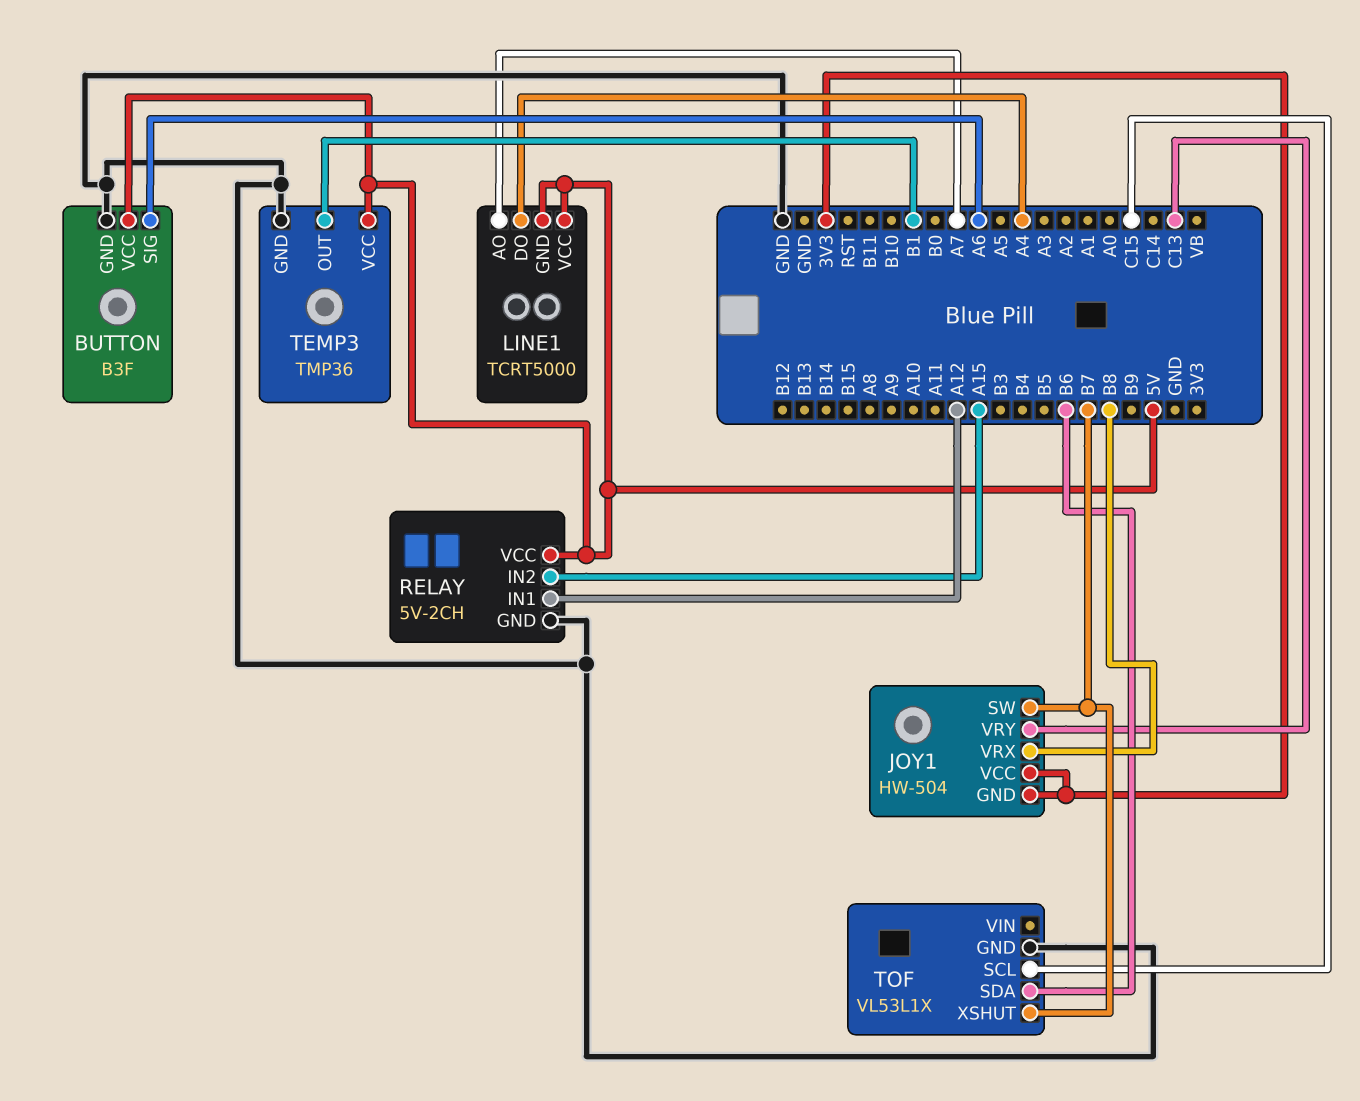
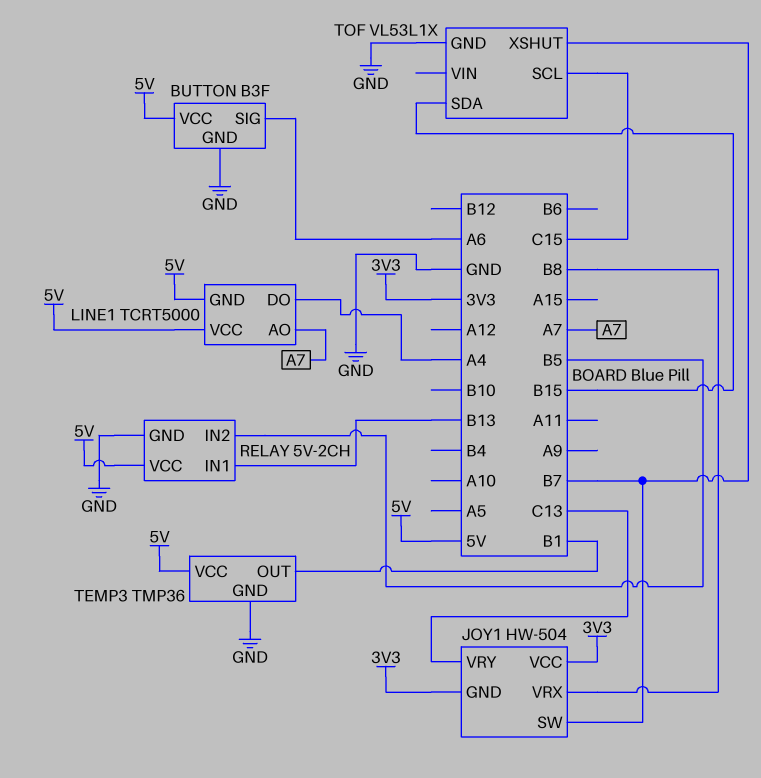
RELAY pin IN1: A12 -> B13
RELAY pin IN2: A15 -> B5
TOF pin SDA: B6 -> B15

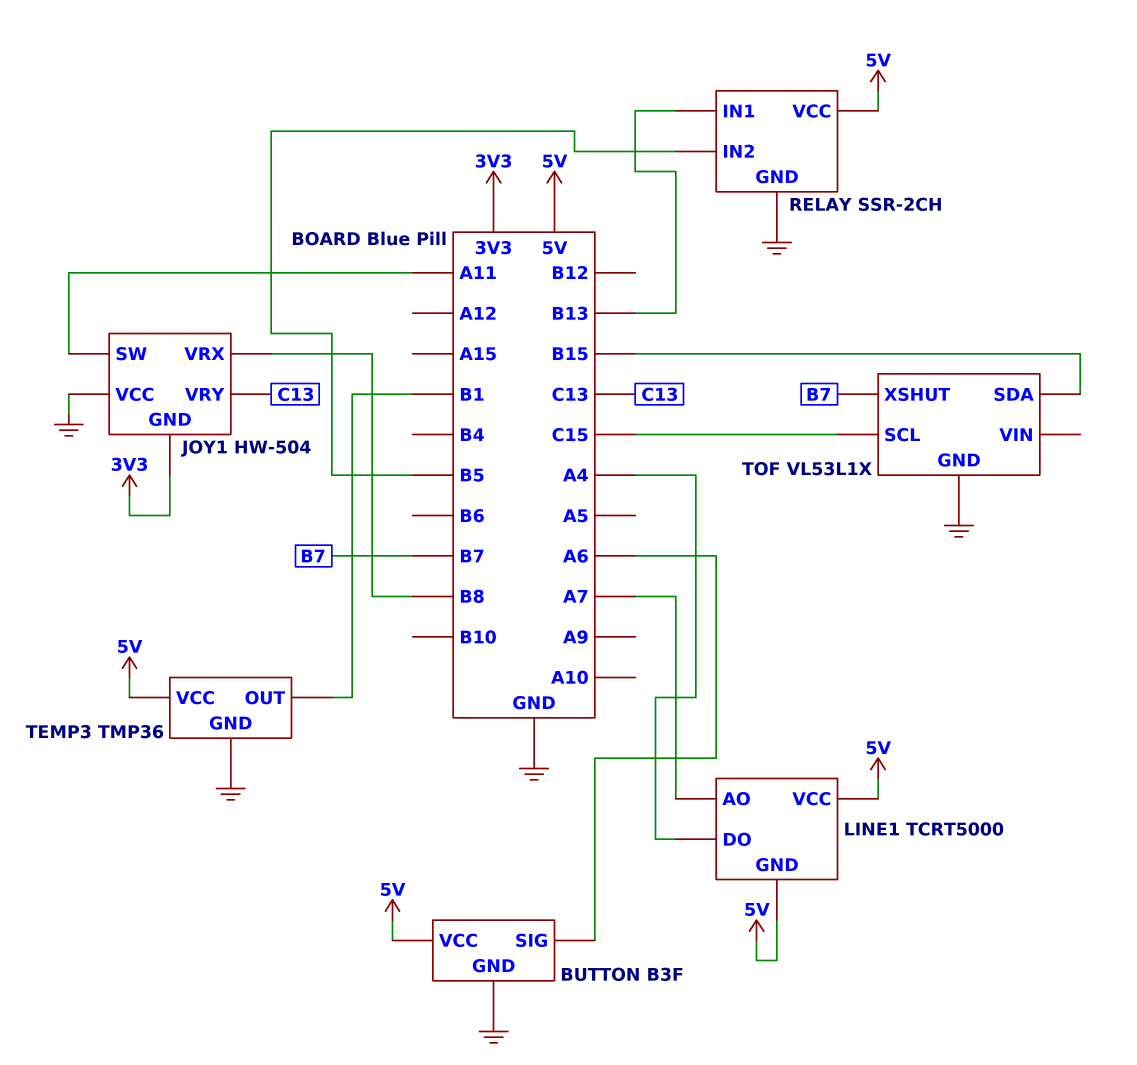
JOY1 pin SW: B7 -> A11
JOY1 pin VCC: 3V3 -> GND
RELAY: 5V-2CH -> SSR-2CH

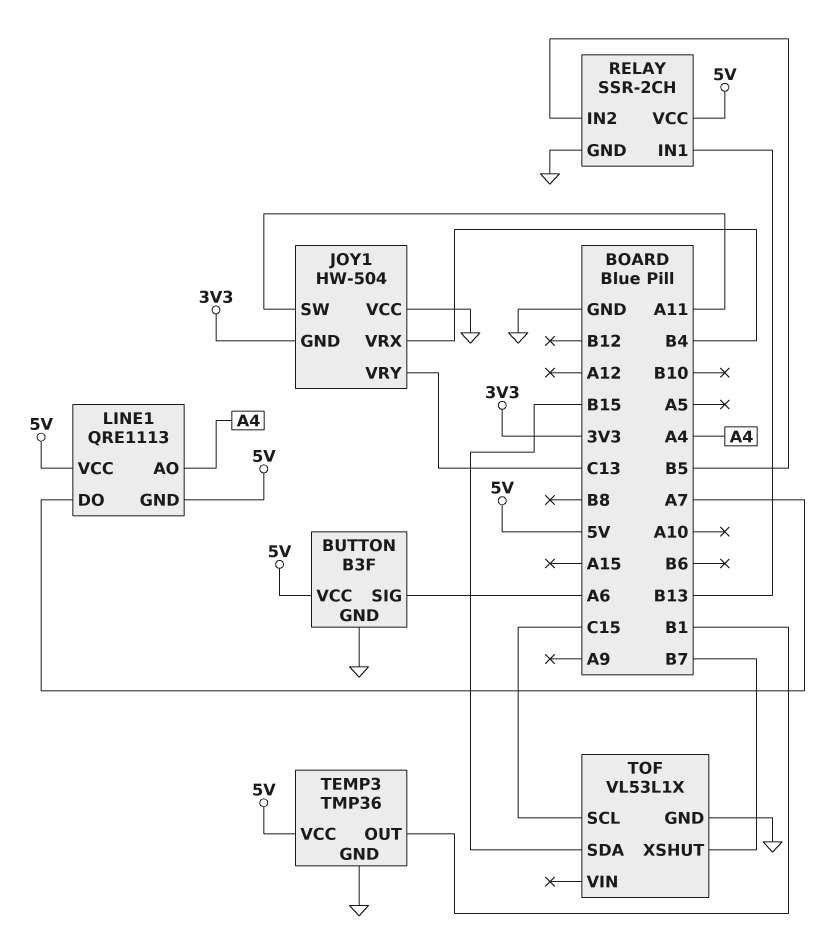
JOY1 pin VRX: B8 -> B4
LINE1: TCRT5000 -> QRE1113
LINE1 pin AO: A7 -> A4
LINE1 pin DO: A4 -> A7

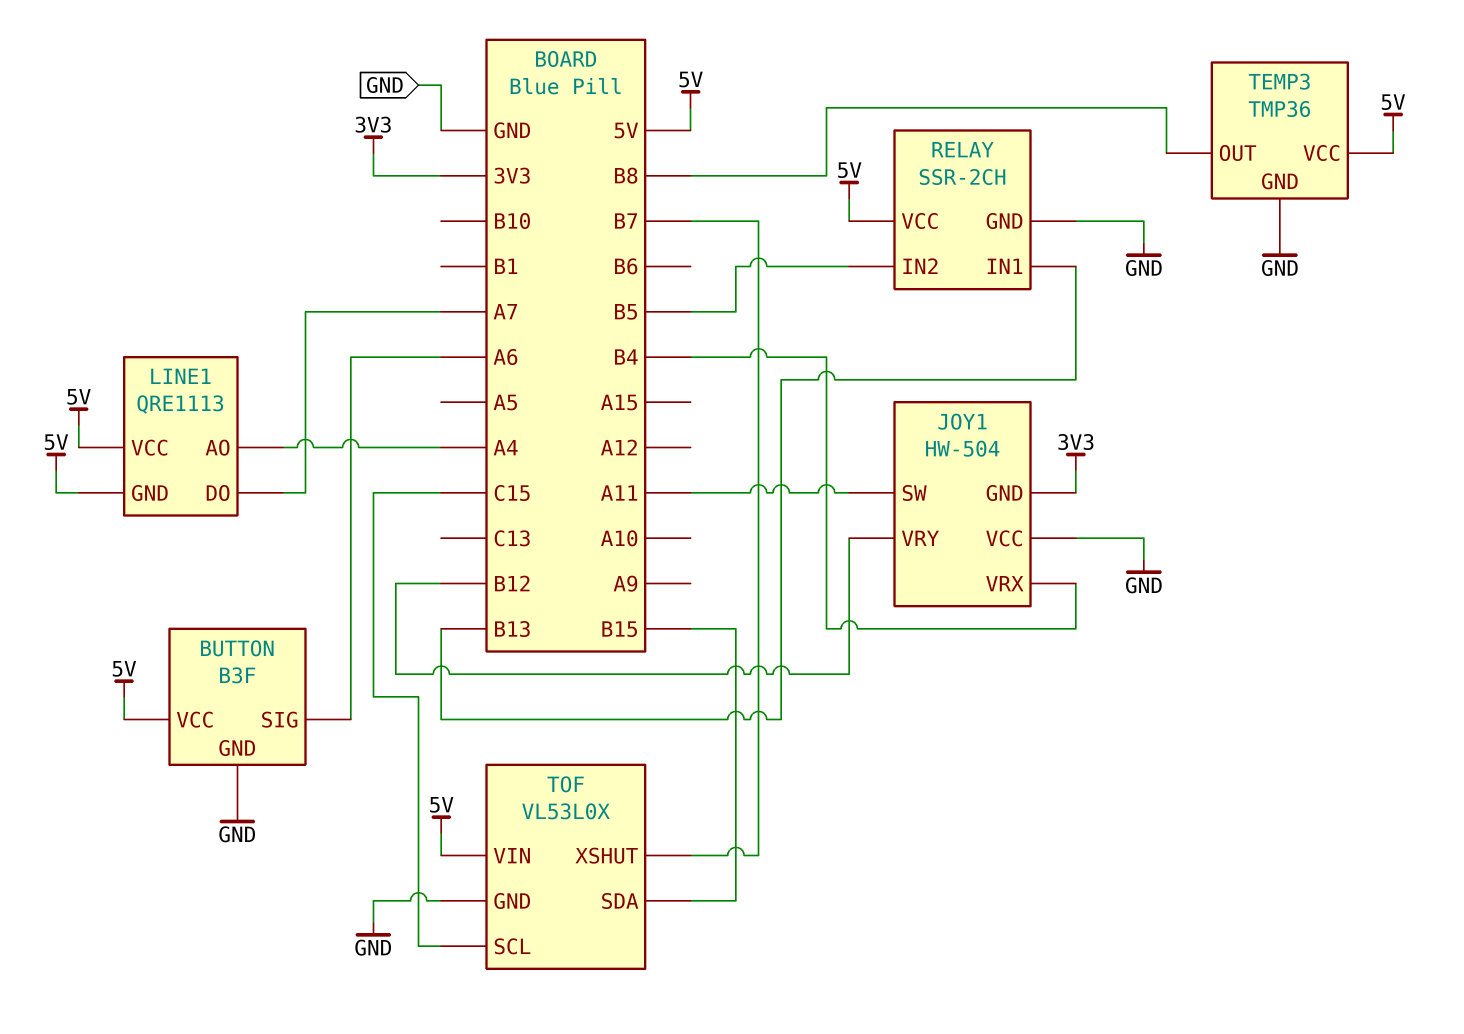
JOY1 pin VRY: C13 -> B12
TEMP3 pin OUT: B1 -> B8
TOF: VL53L1X -> VL53L0X
TOF pin VIN: none -> 5V

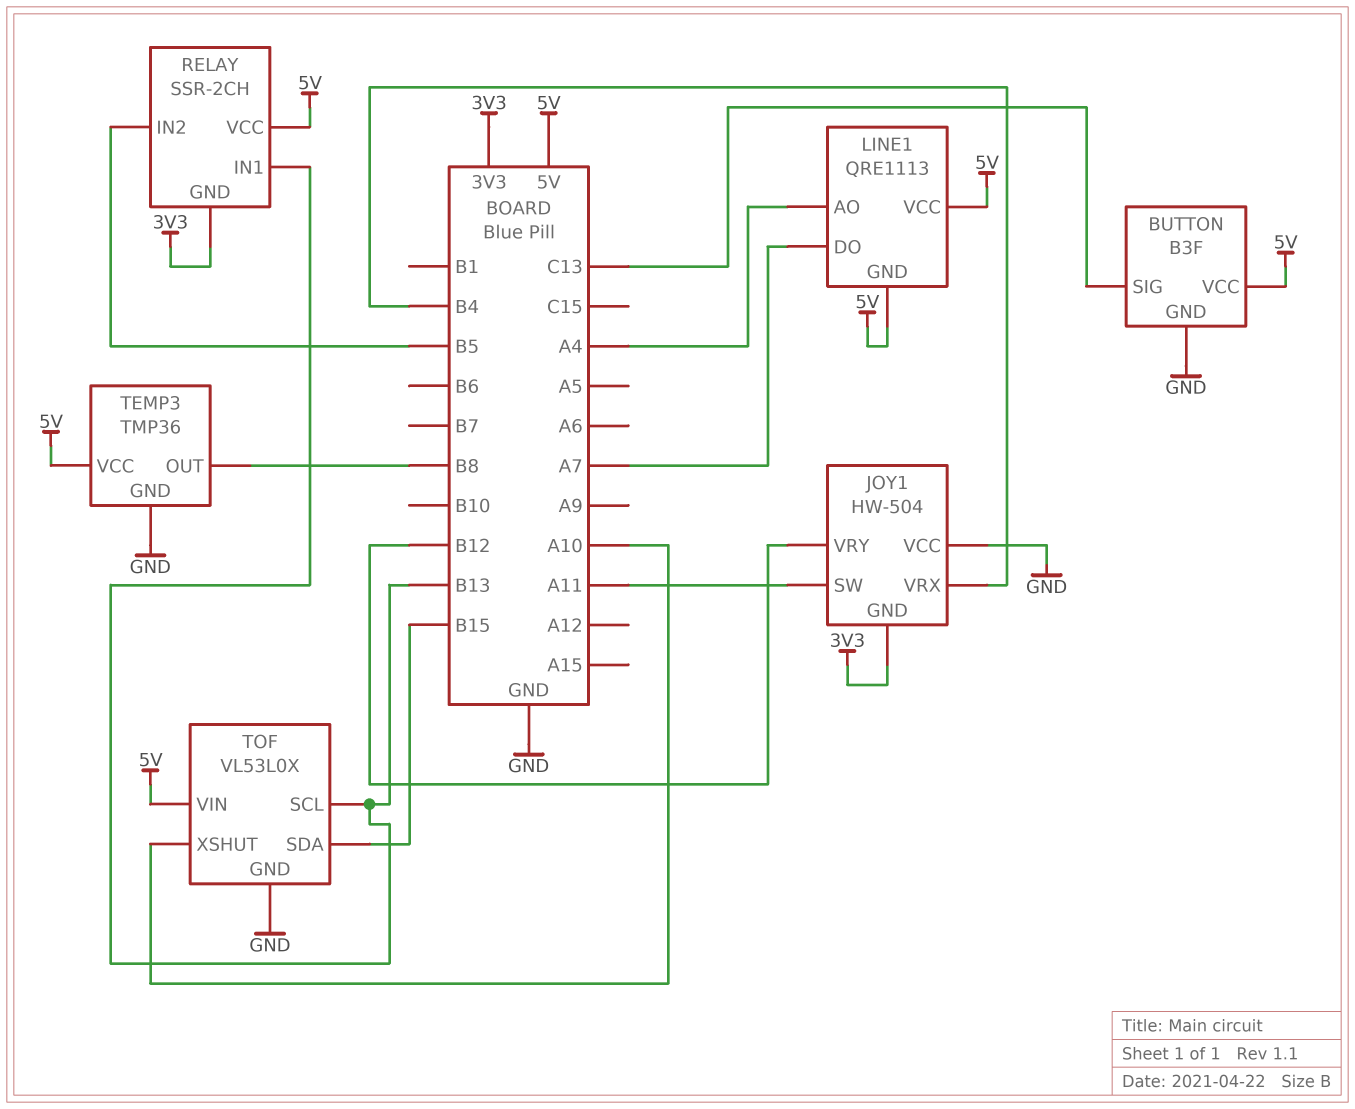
BUTTON pin SIG: A6 -> C13
RELAY pin GND: GND -> 3V3
TOF pin SCL: C15 -> B13
TOF pin XSHUT: B7 -> A10

